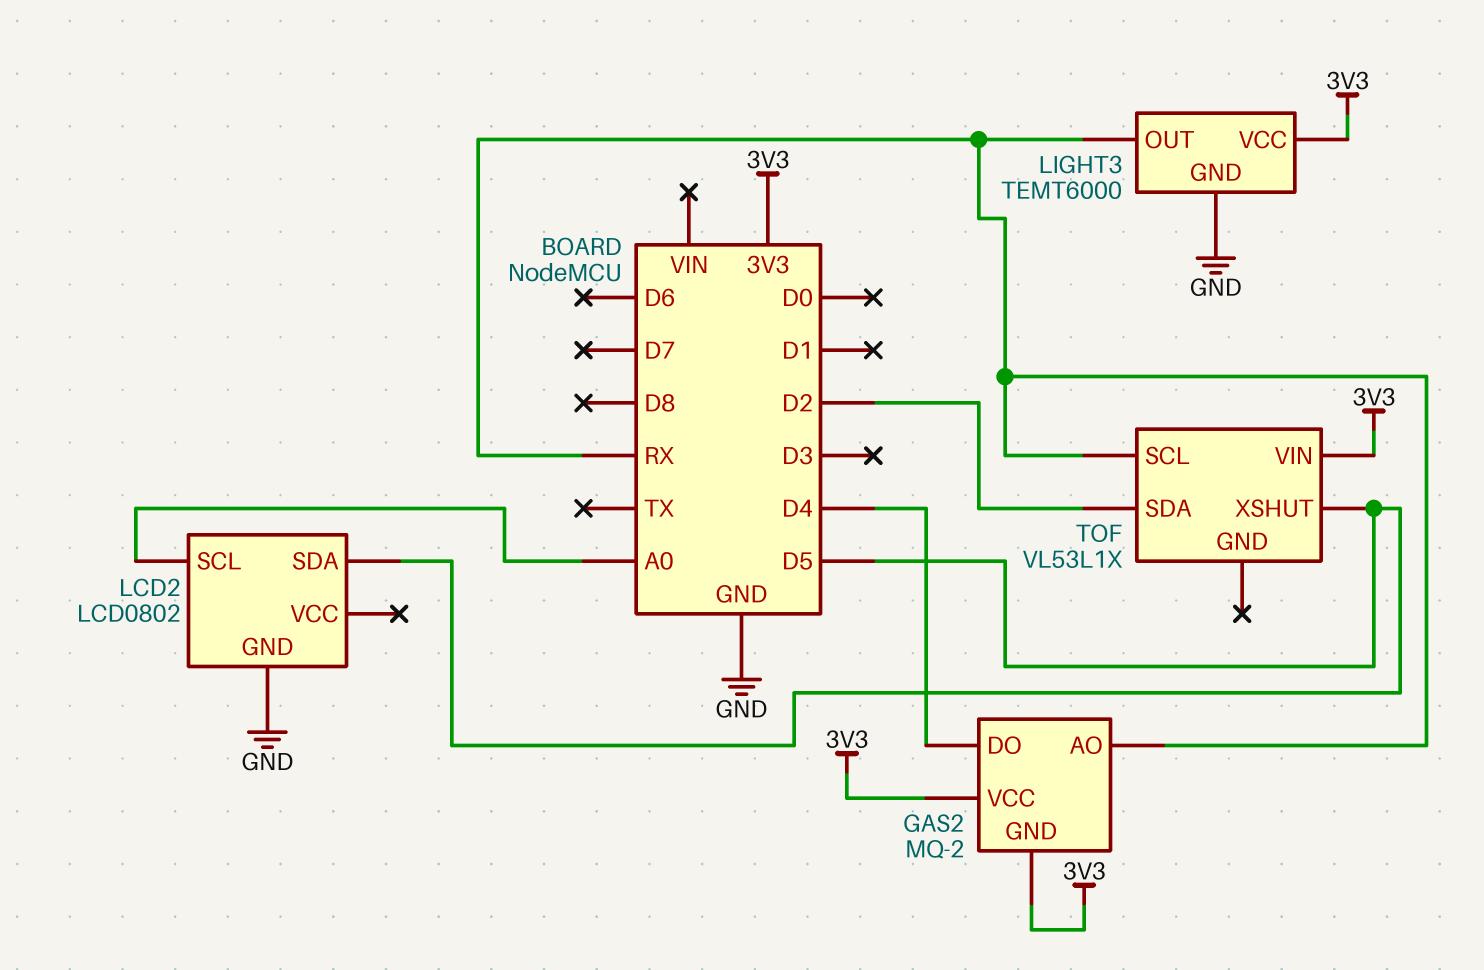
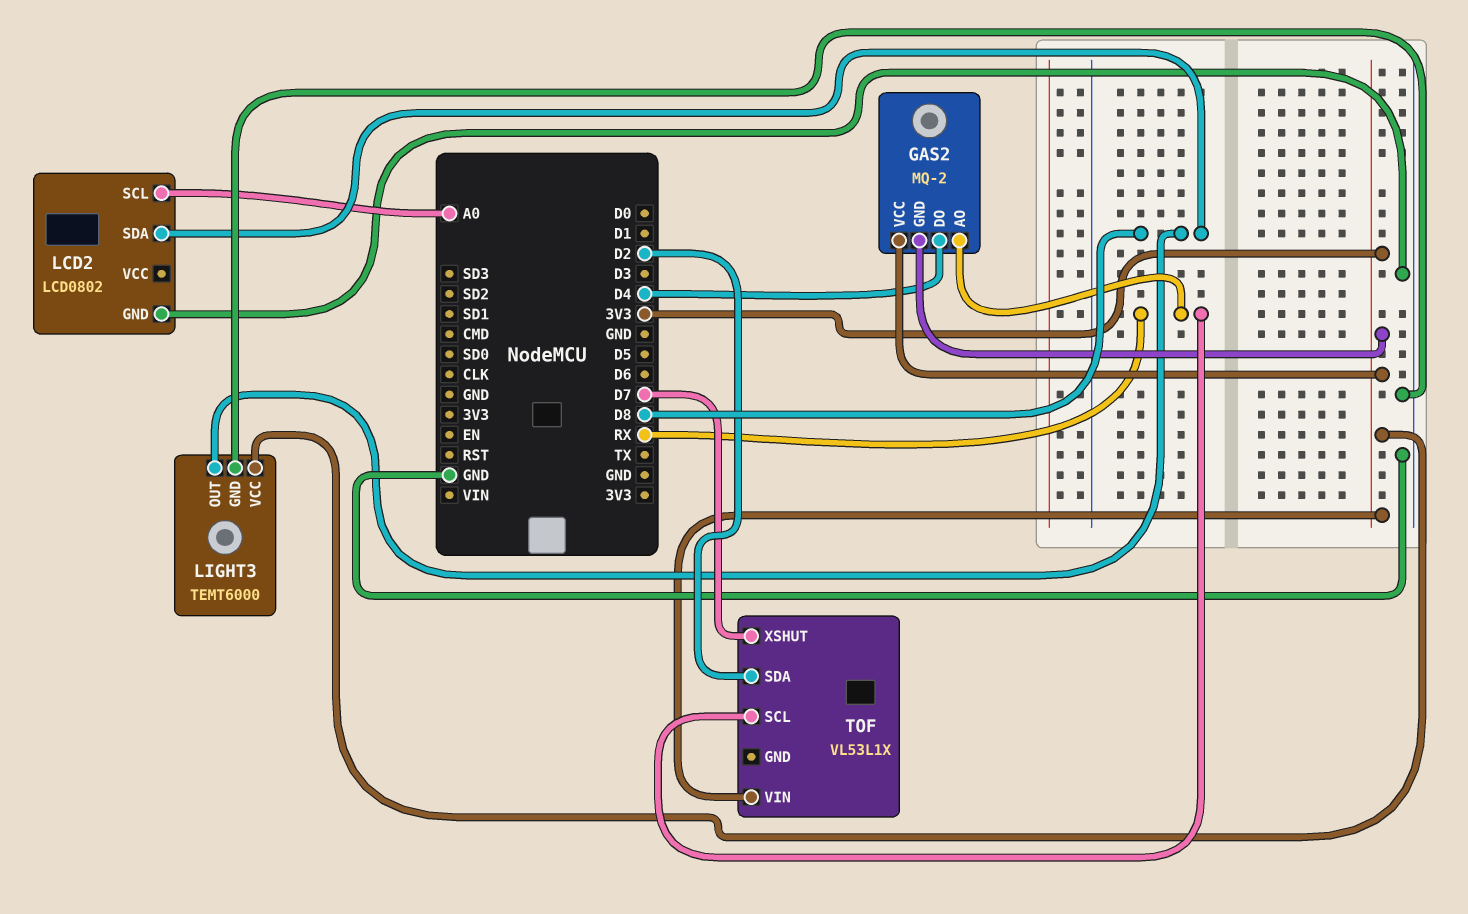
LCD2 pin SDA: D5 -> D8
LIGHT3 pin OUT: RX -> D8
TOF pin XSHUT: D5 -> D7

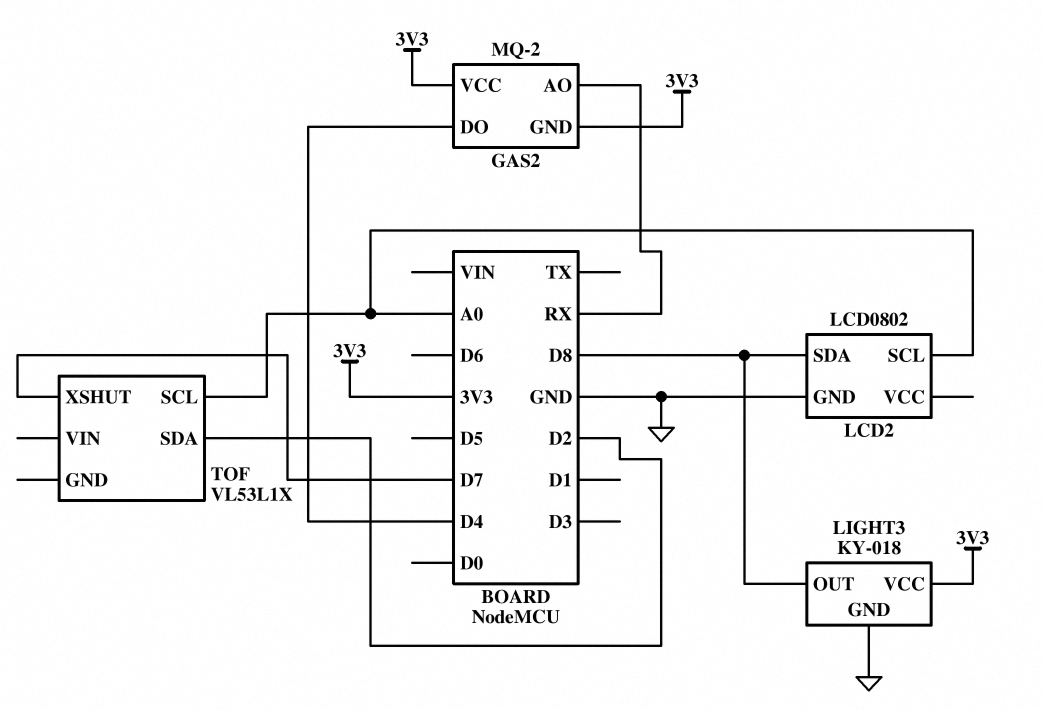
LIGHT3: TEMT6000 -> KY-018
TOF pin SCL: RX -> A0
TOF pin VIN: 3V3 -> none

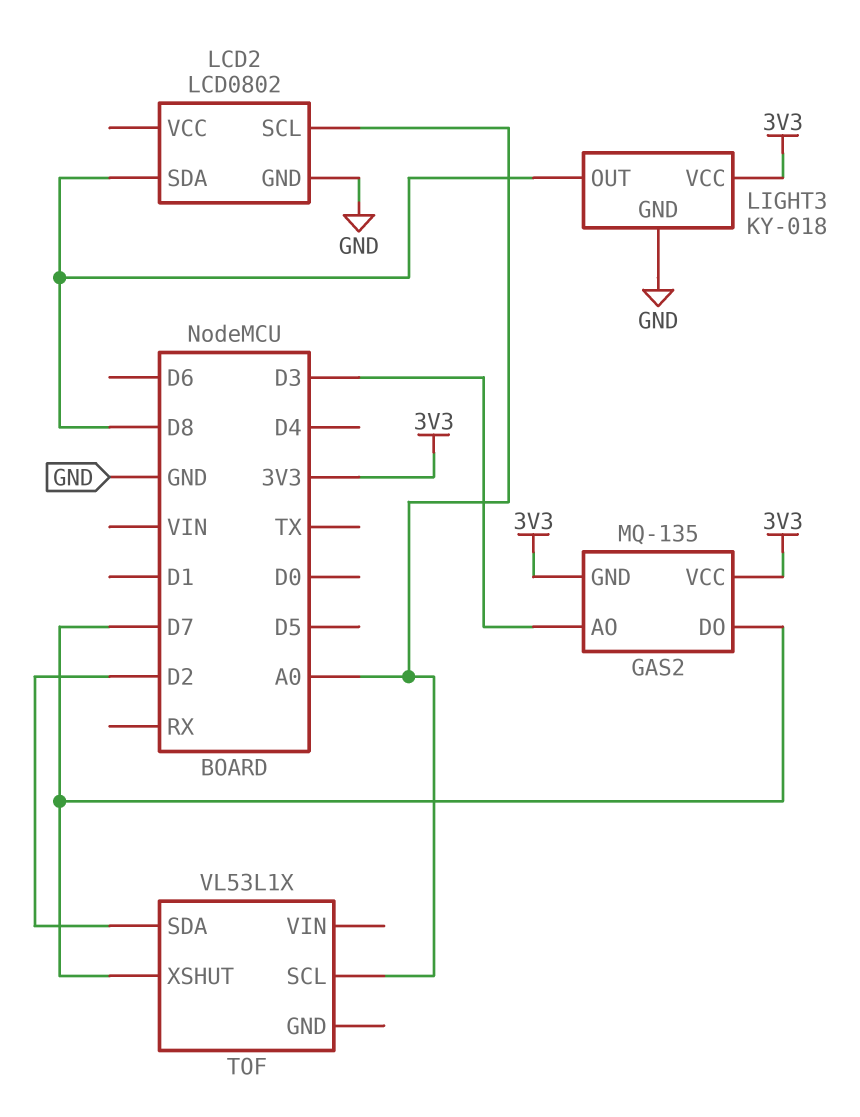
GAS2: MQ-2 -> MQ-135
GAS2 pin AO: RX -> D3
GAS2 pin DO: D4 -> D7

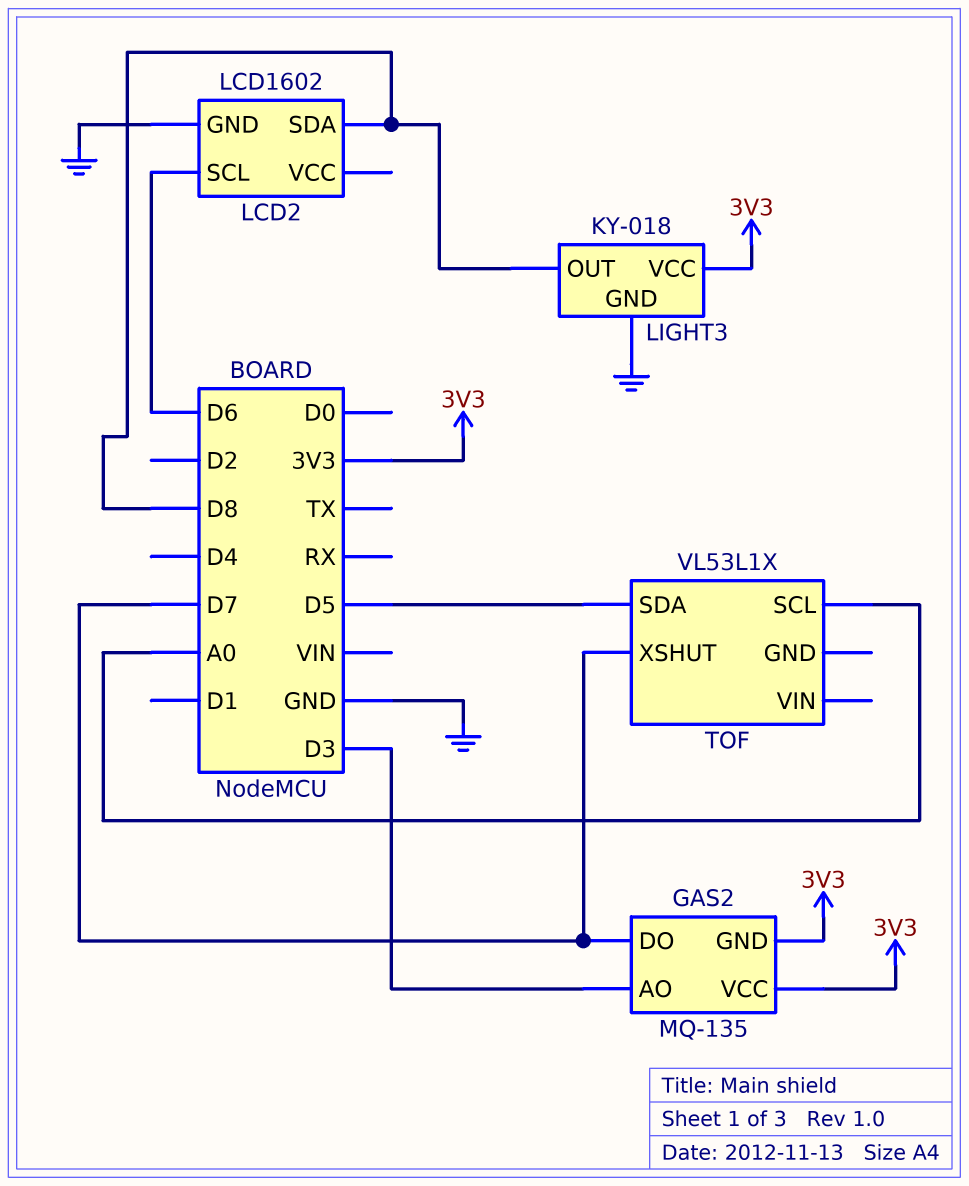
LCD2: LCD0802 -> LCD1602
LCD2 pin SCL: A0 -> D6
TOF pin SDA: D2 -> D5

